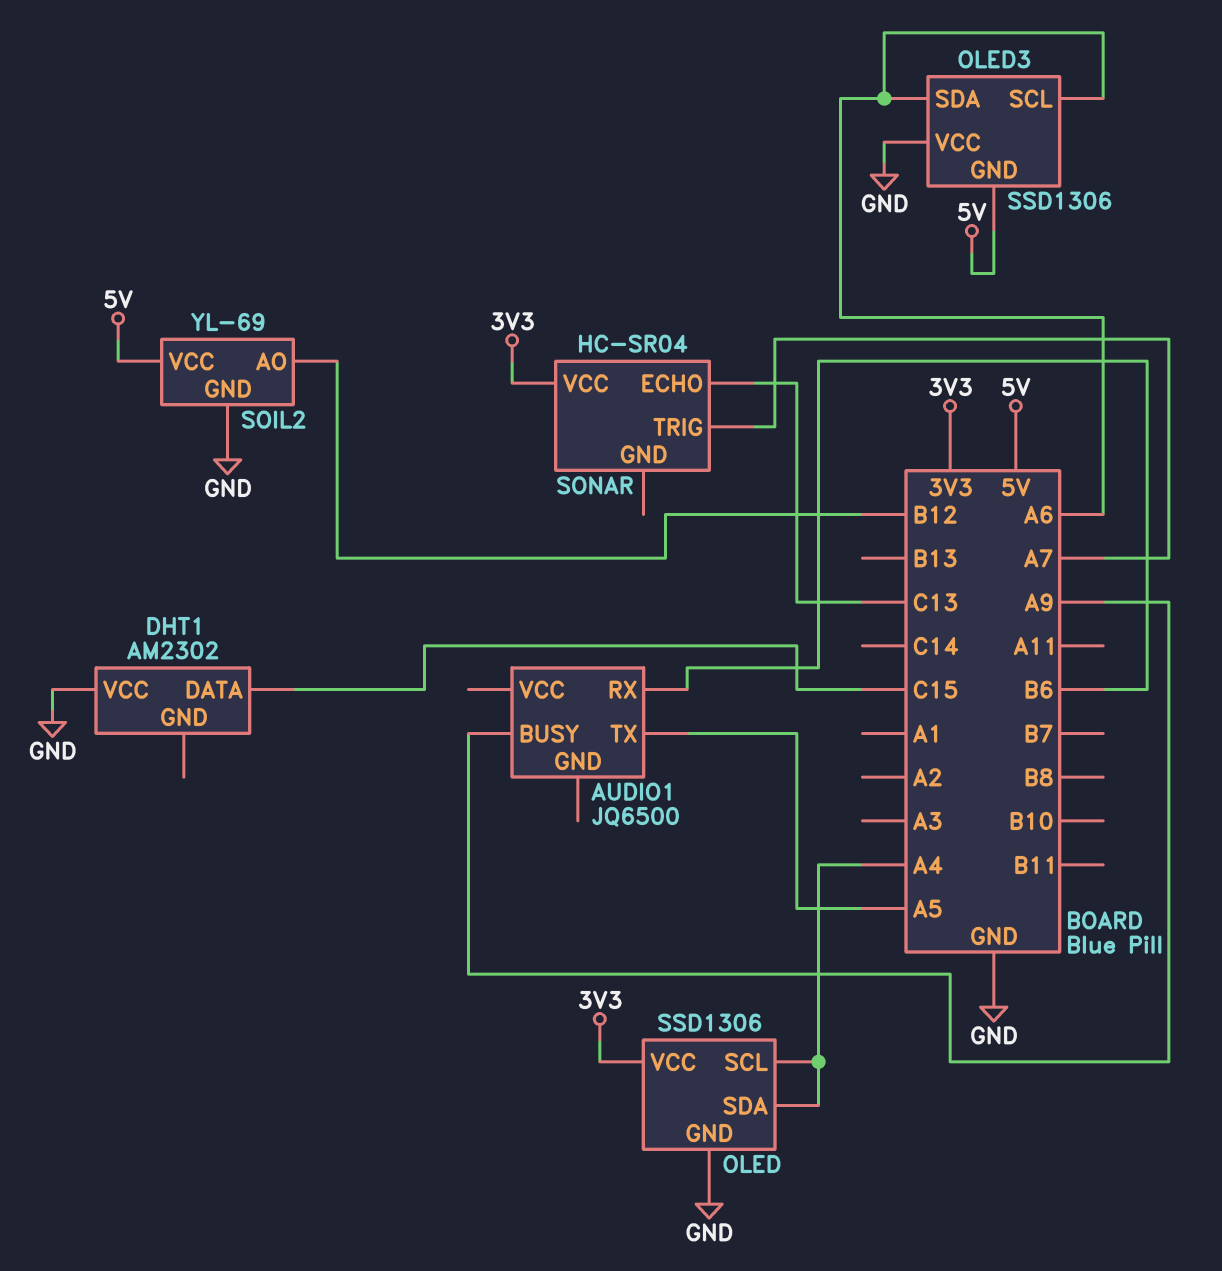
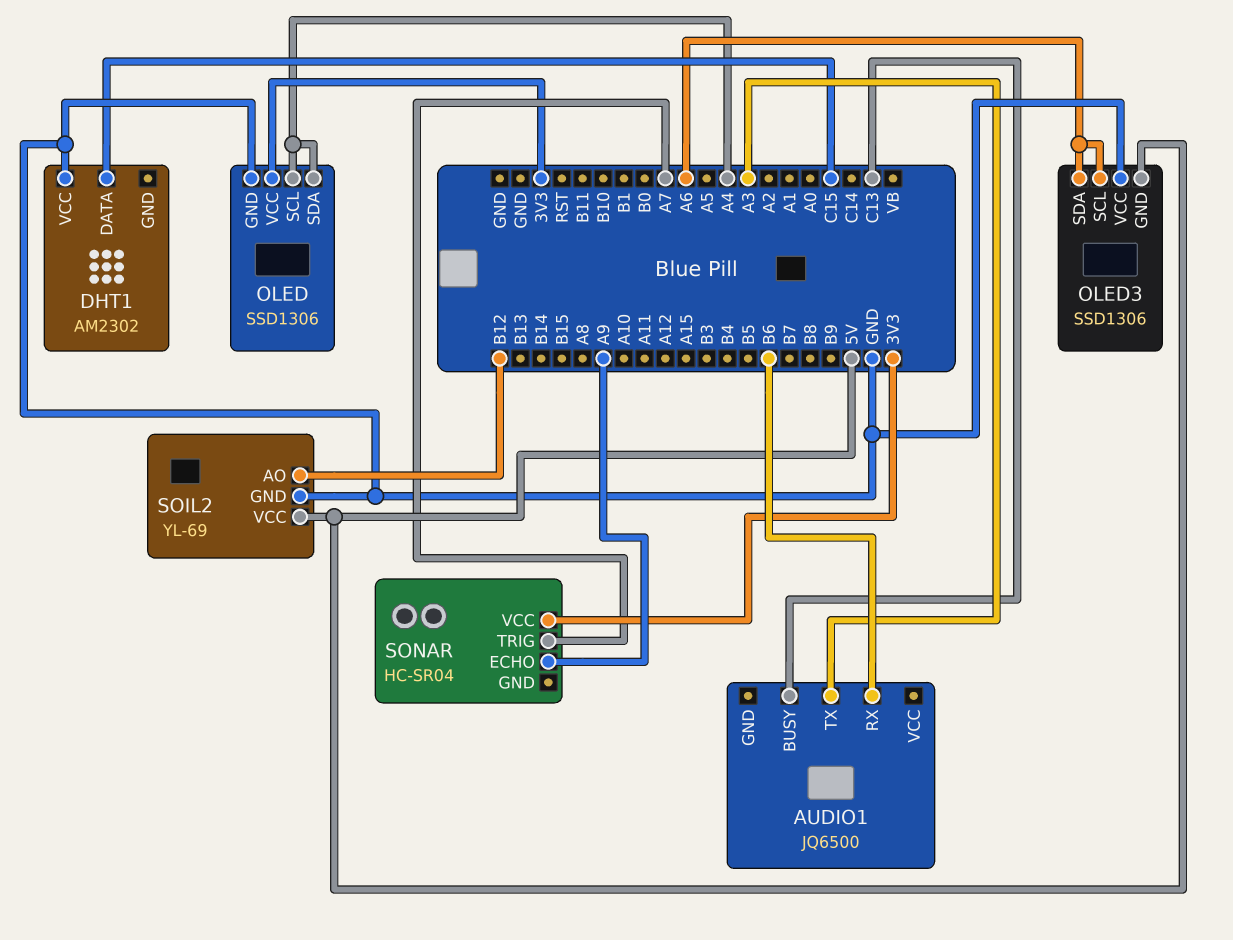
AUDIO1 pin BUSY: A9 -> C13
AUDIO1 pin TX: A5 -> A3
SONAR pin ECHO: C13 -> A9

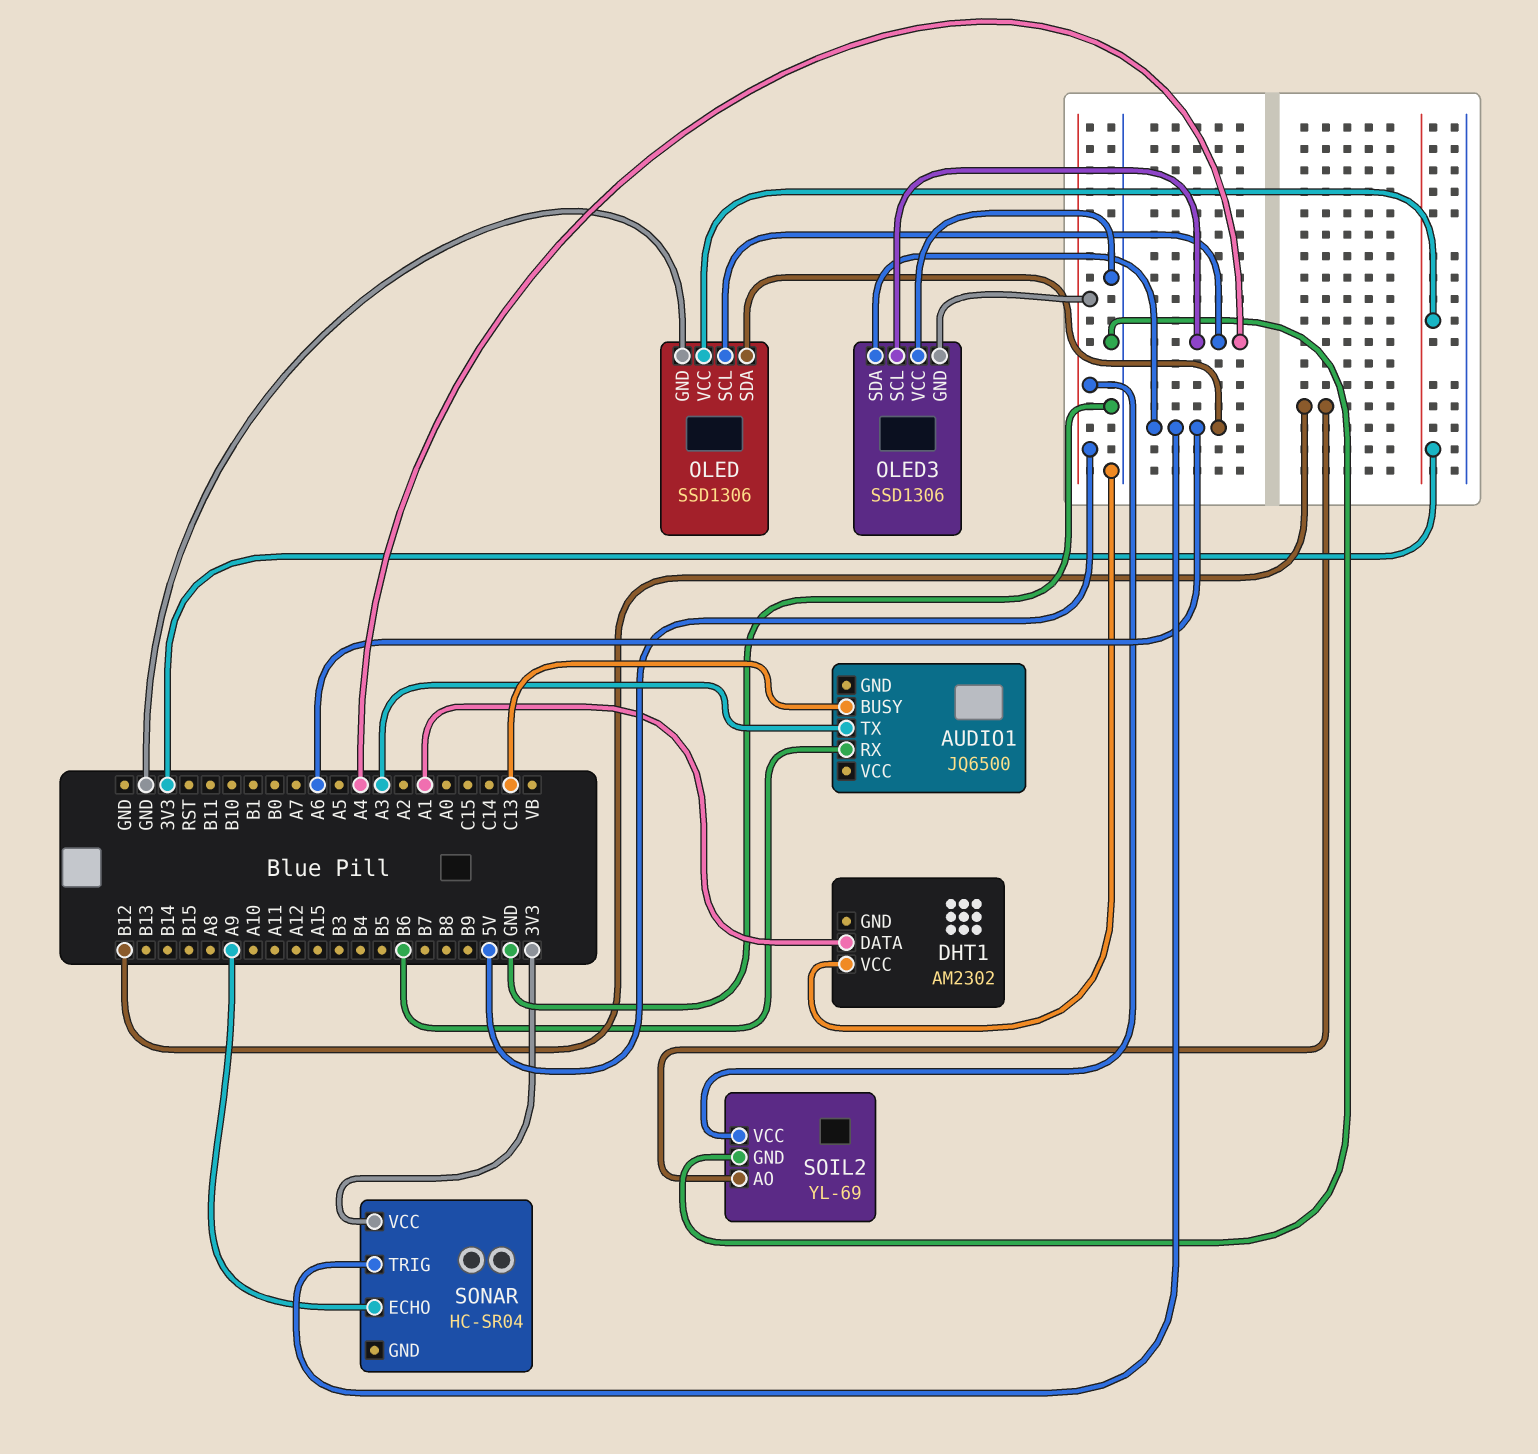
DHT1 pin DATA: C15 -> A1
OLED pin SDA: A4 -> A6
OLED3 pin SCL: A6 -> A4
SONAR pin TRIG: A7 -> A6

